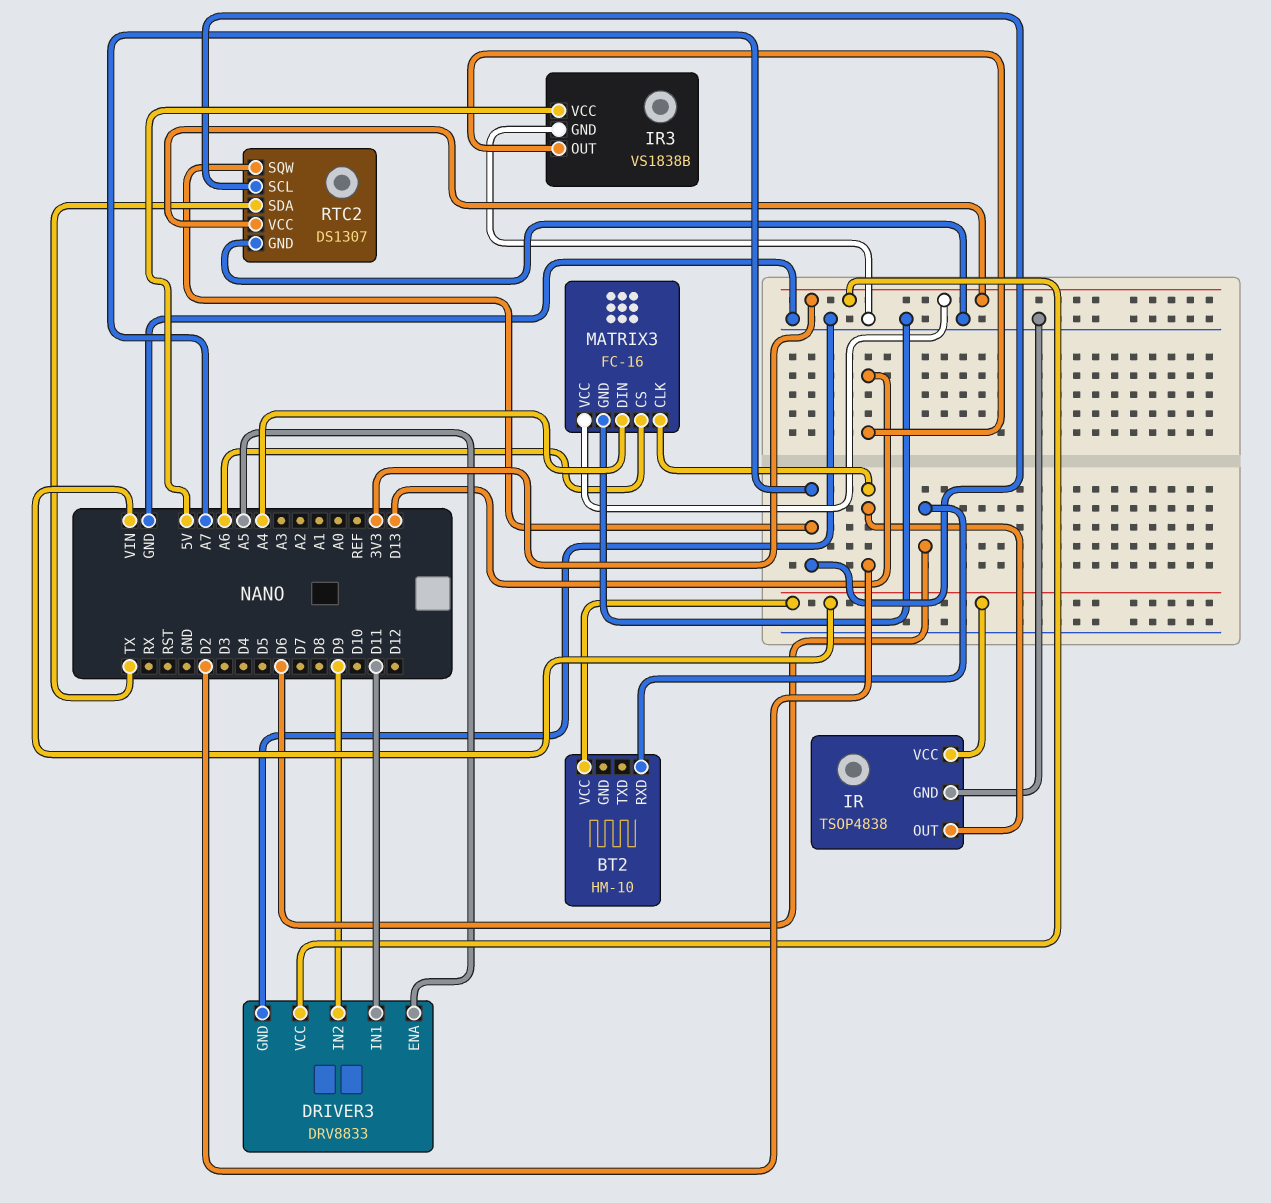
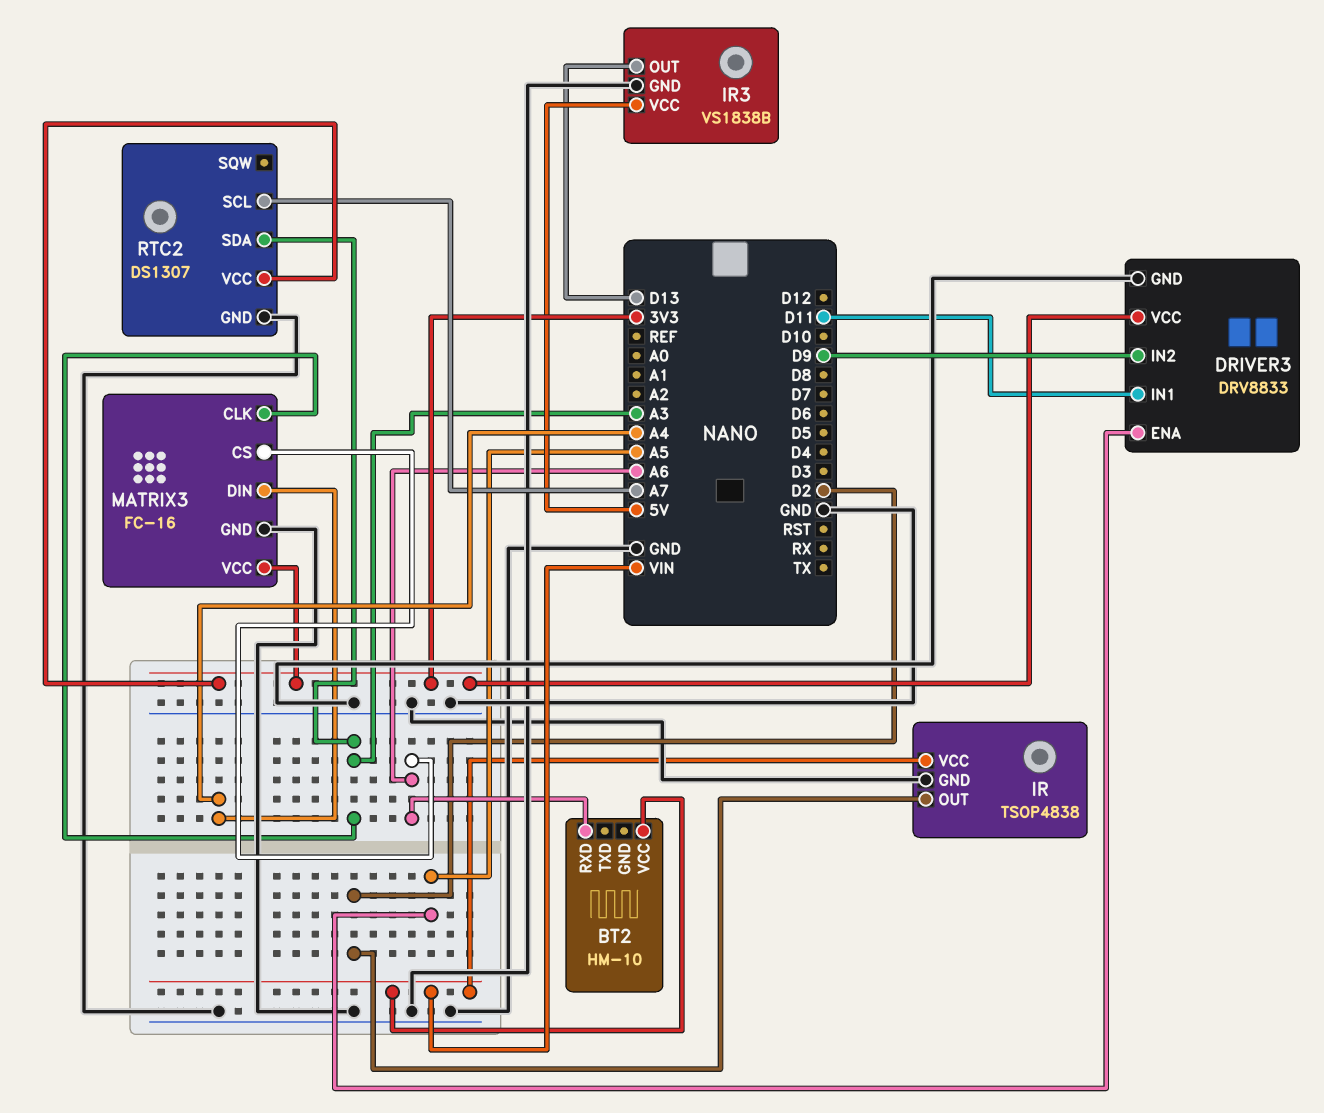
BT2 pin RXD: D6 -> A6
MATRIX3 pin CLK: D2 -> A3
RTC2 pin SDA: TX -> A3
RTC2 pin SQW: A7 -> none

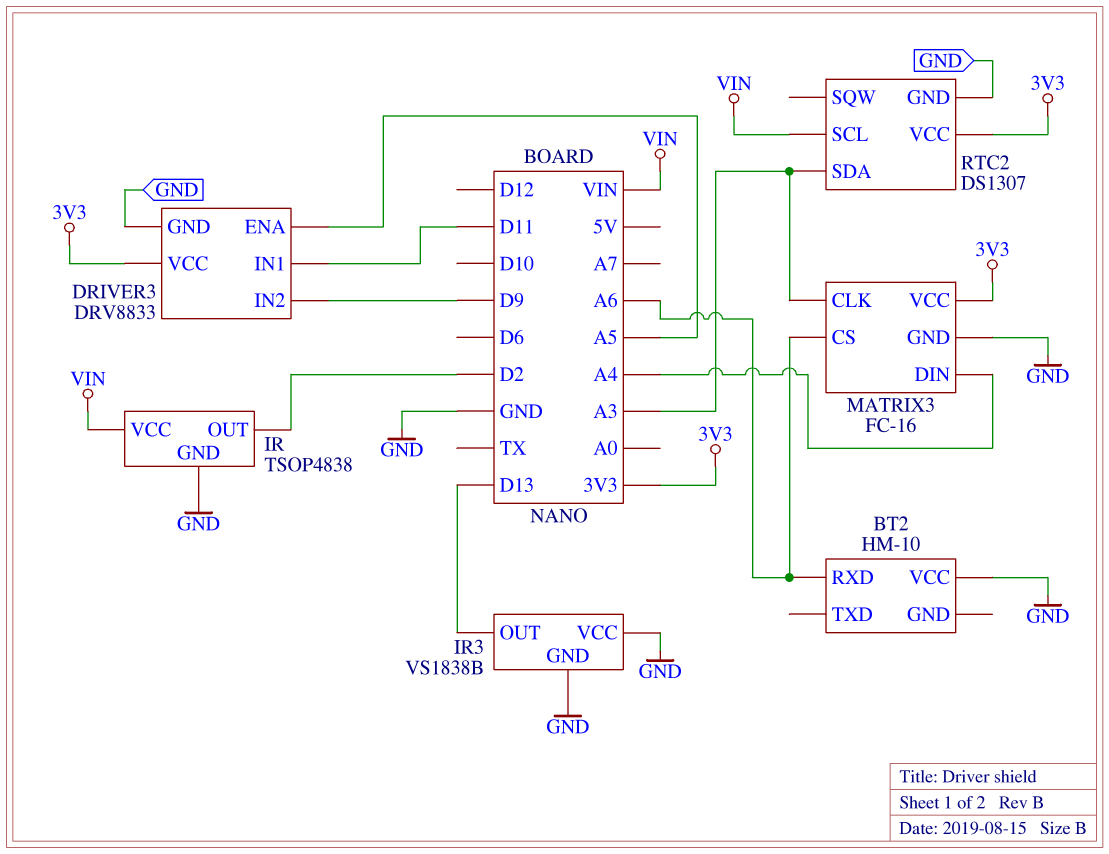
BT2 pin VCC: VIN -> GND
IR3 pin VCC: 5V -> GND
RTC2 pin SCL: A7 -> VIN

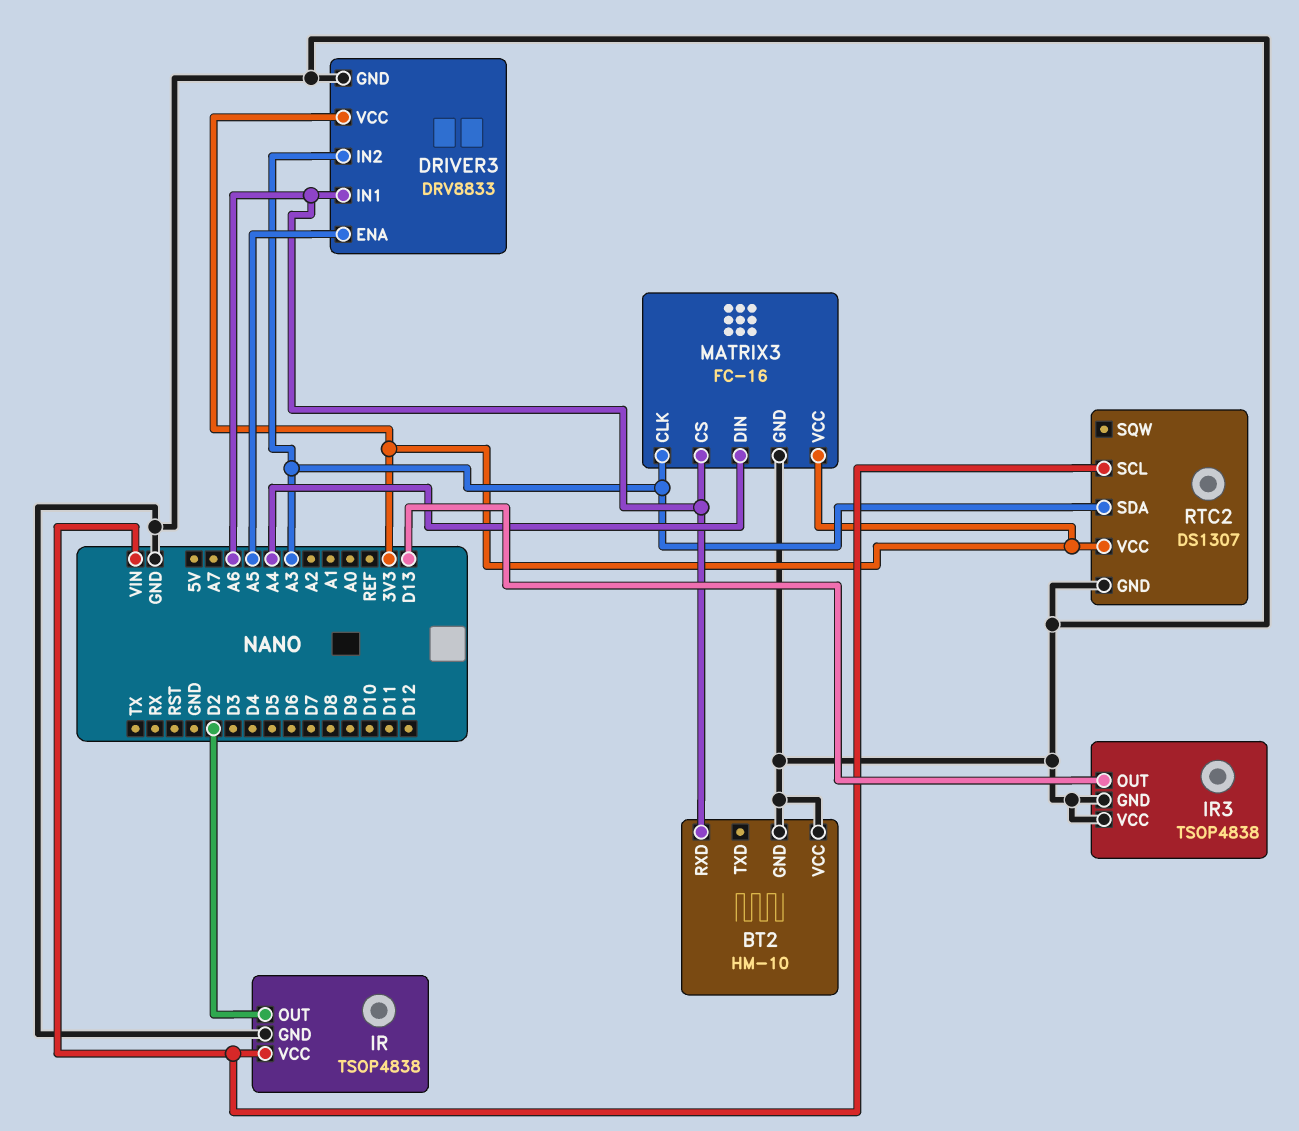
BT2 pin GND: none -> GND
DRIVER3 pin IN1: D11 -> A6
DRIVER3 pin IN2: D9 -> A3
IR3: VS1838B -> TSOP4838

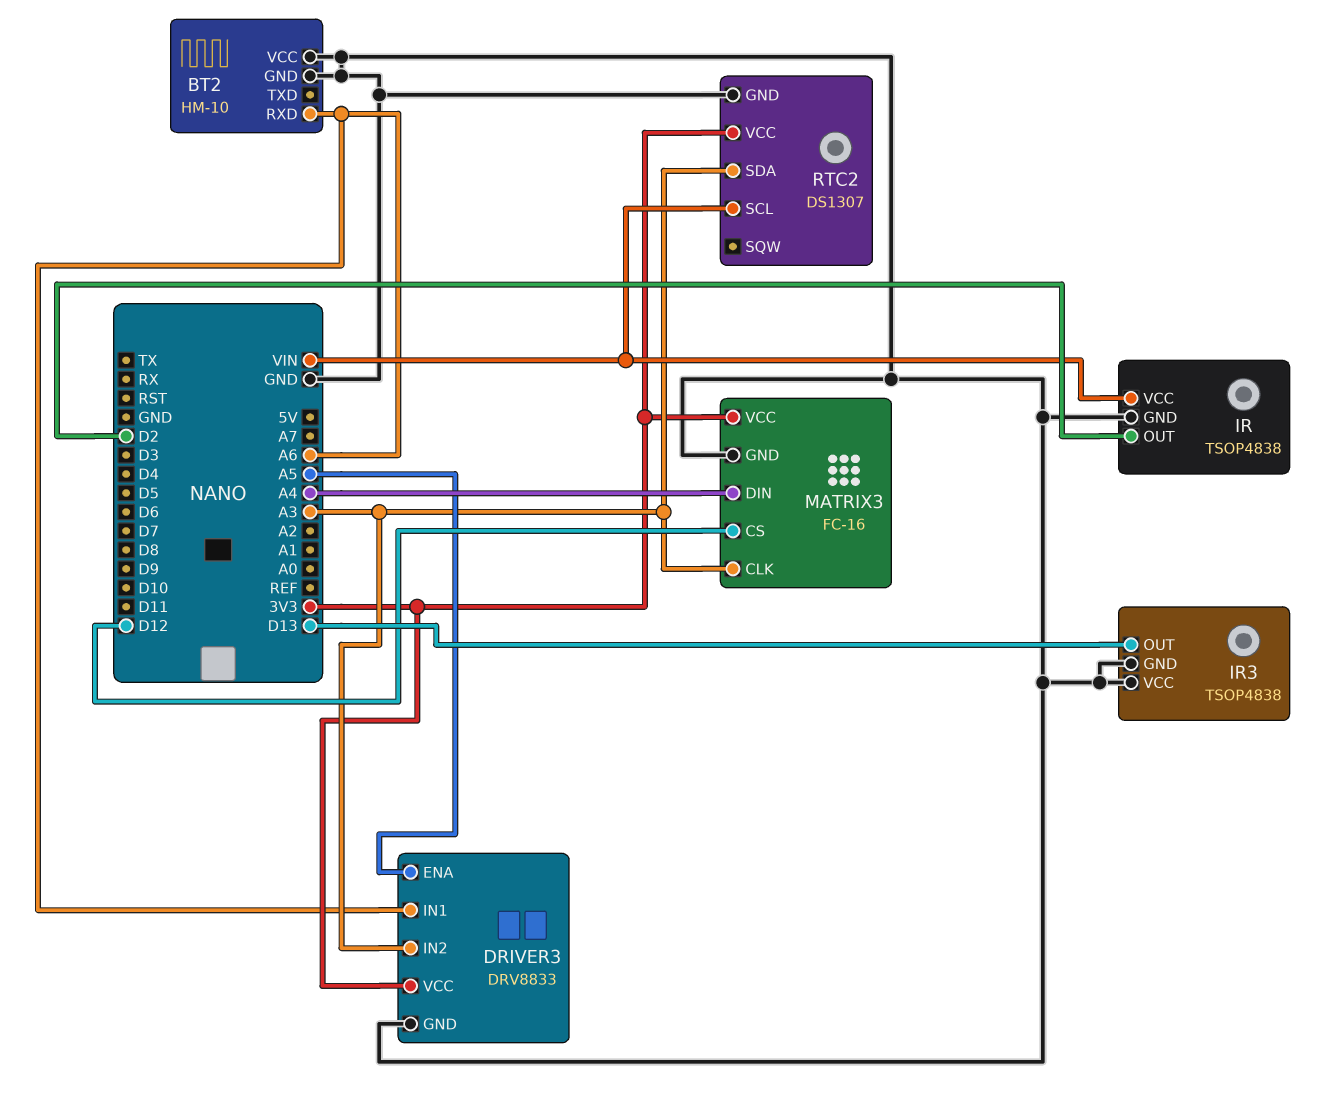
MATRIX3 pin CS: A6 -> D12

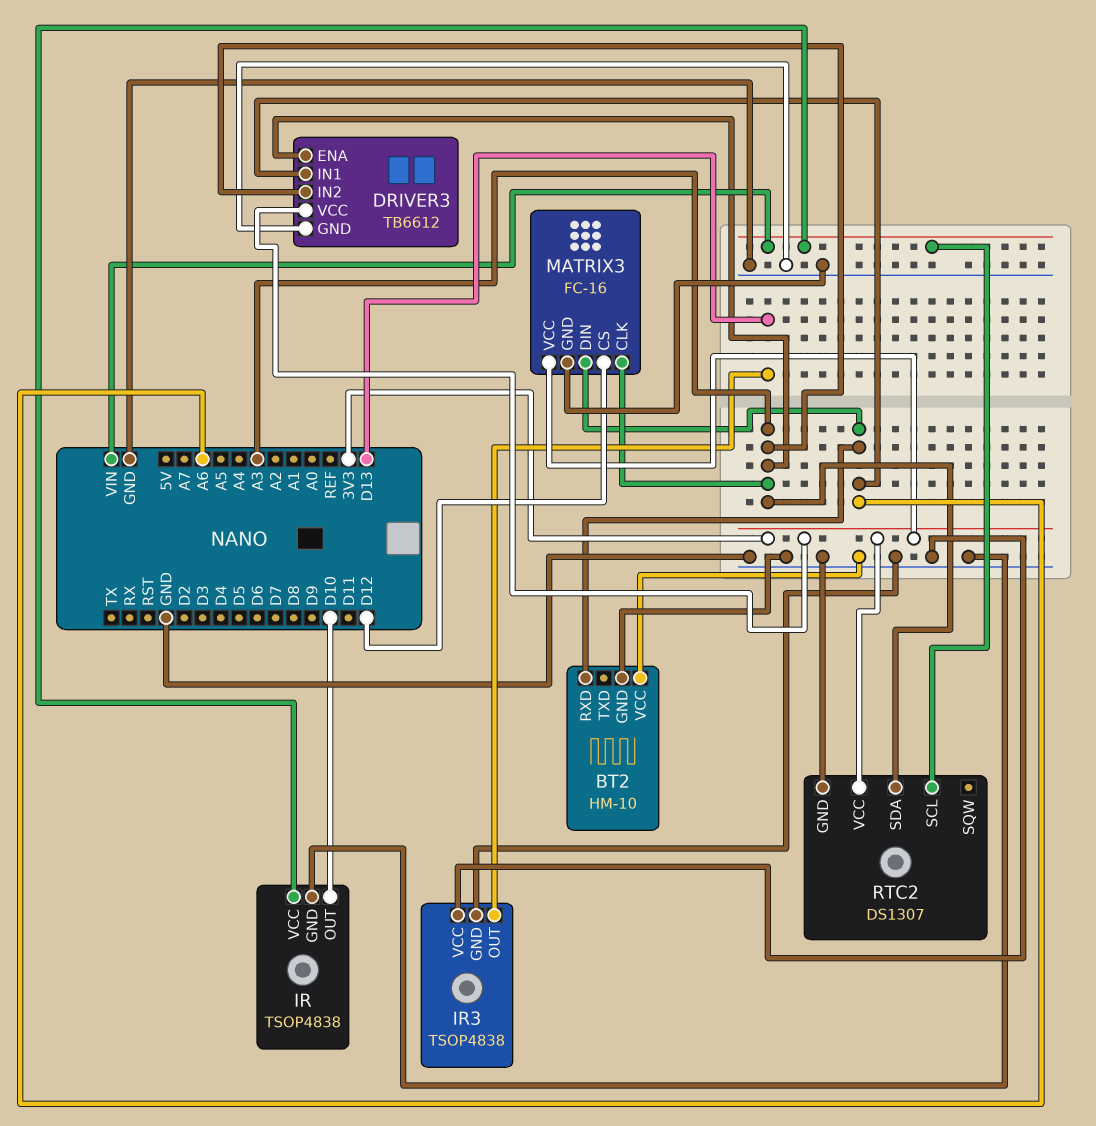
DRIVER3: DRV8833 -> TB6612
DRIVER3 pin ENA: A5 -> A3
IR pin OUT: D2 -> D10
MATRIX3 pin DIN: A4 -> A6

